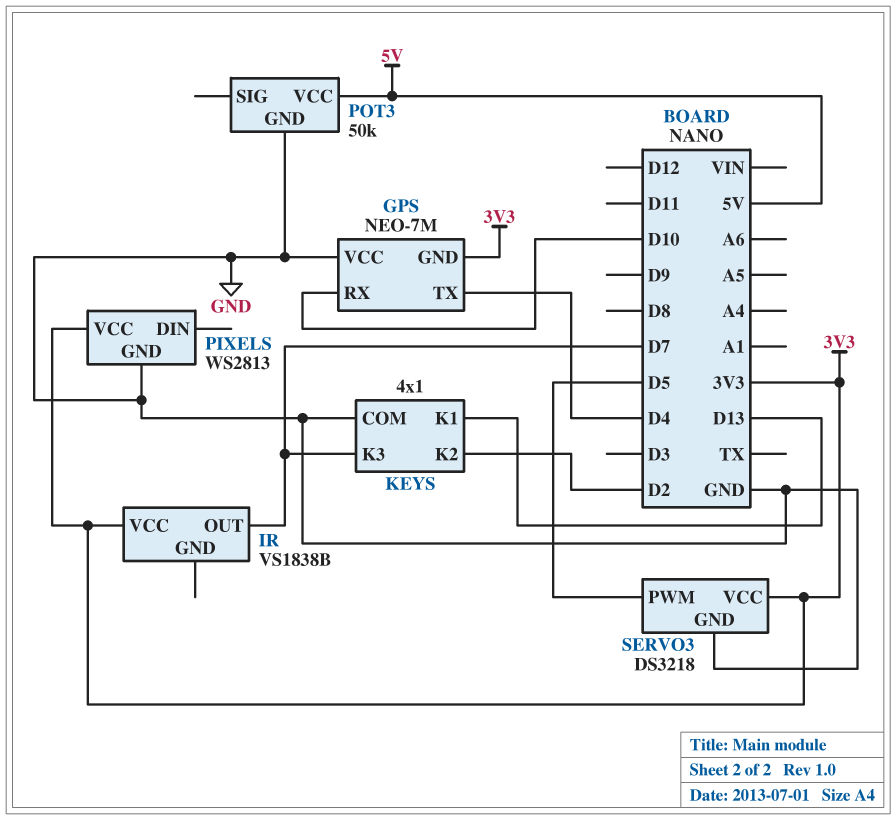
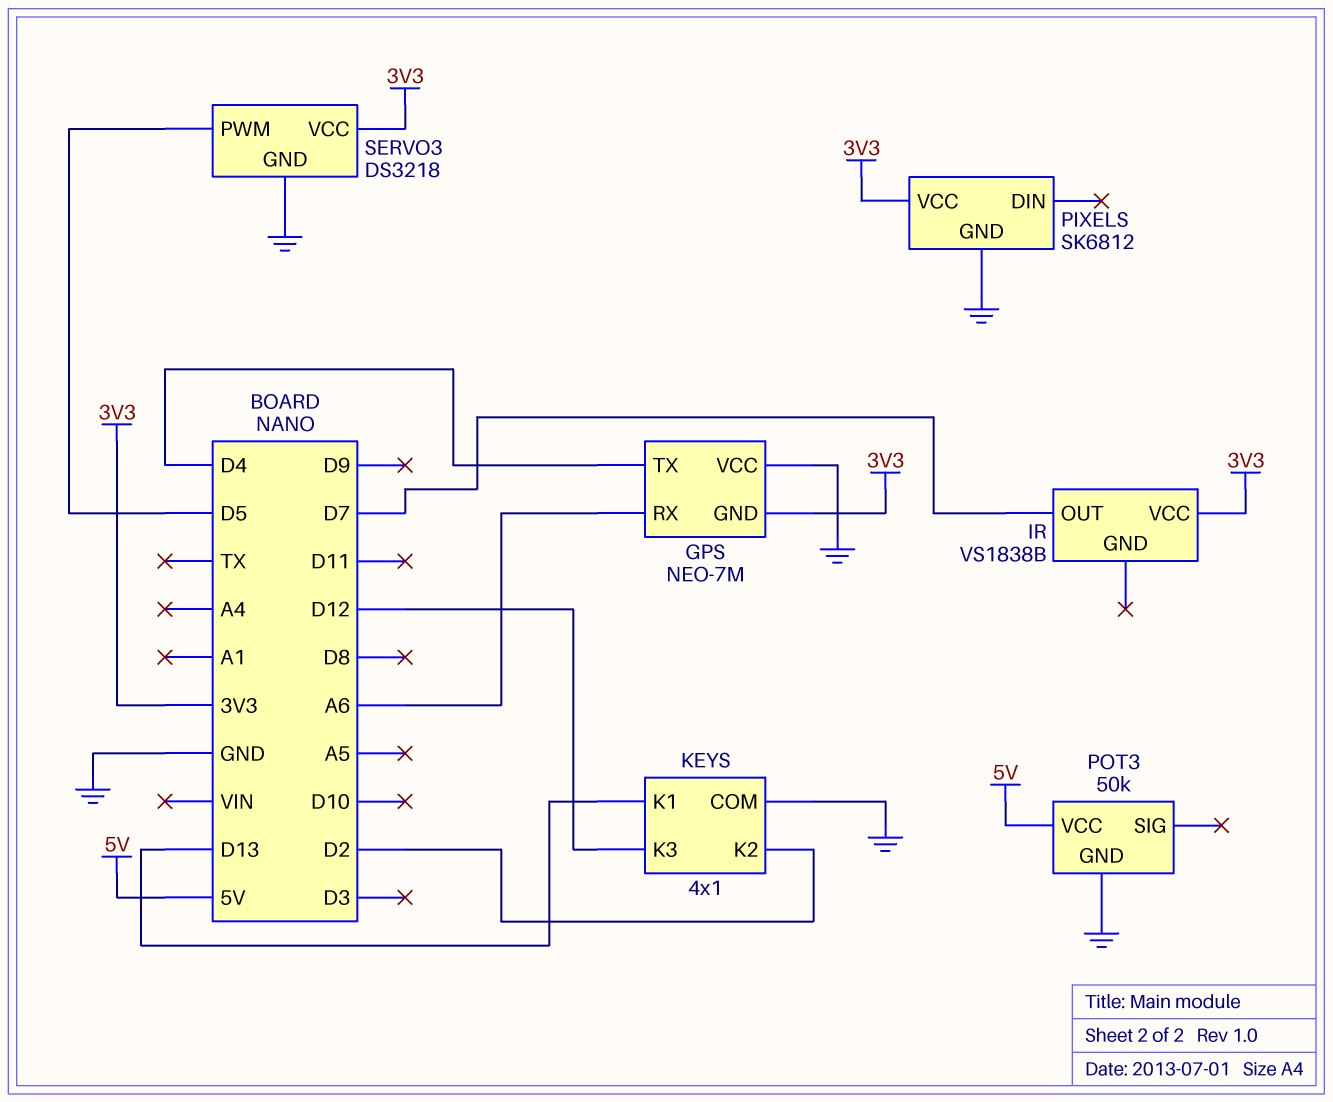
GPS pin RX: D10 -> A6
KEYS pin K3: D7 -> D12
PIXELS: WS2813 -> SK6812

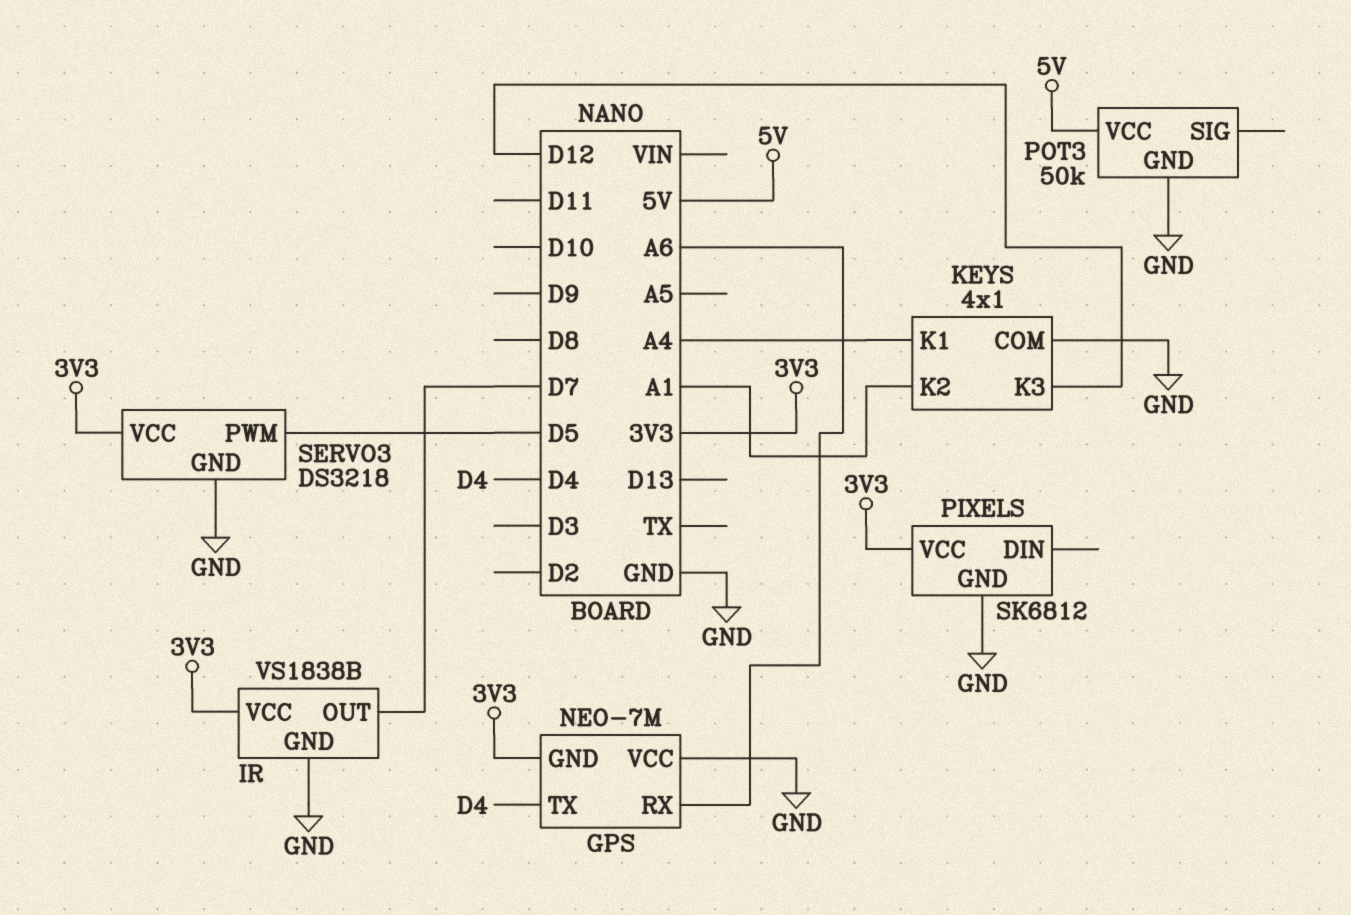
IR pin GND: none -> GND
KEYS pin K1: D13 -> A4
KEYS pin K2: D2 -> A1

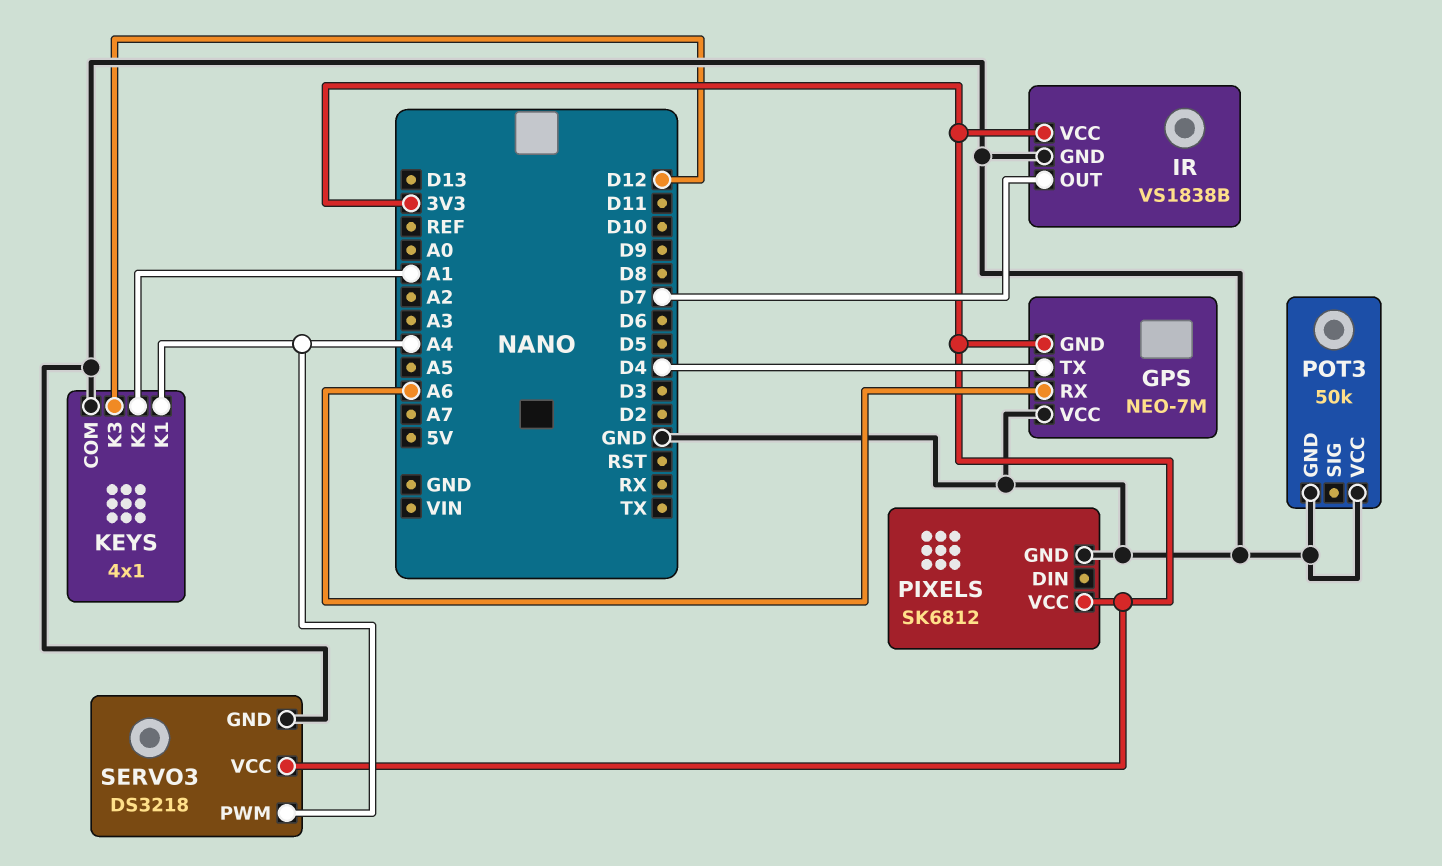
POT3 pin VCC: 5V -> GND
SERVO3 pin PWM: D5 -> A4

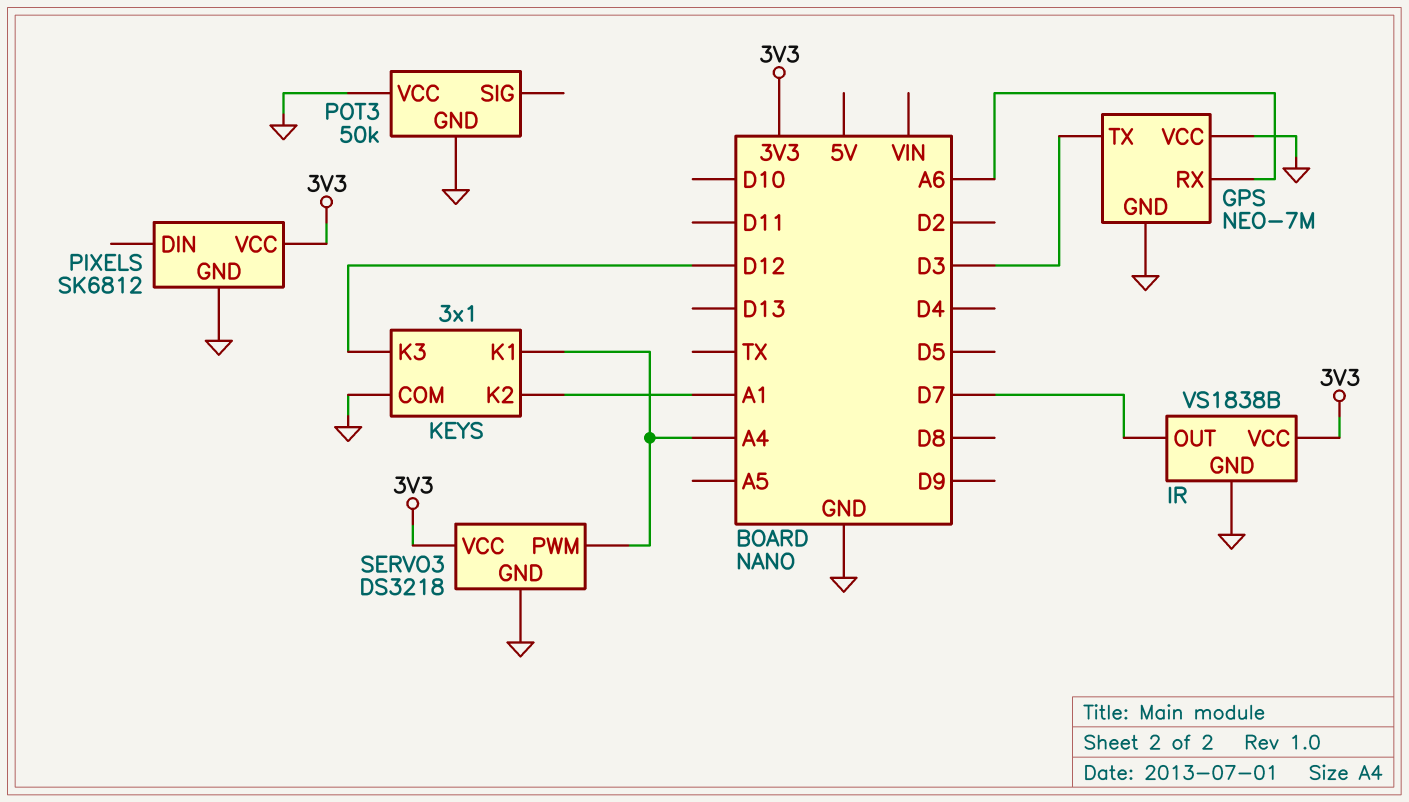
GPS pin GND: 3V3 -> GND
GPS pin TX: D4 -> D3
KEYS: 4x1 -> 3x1

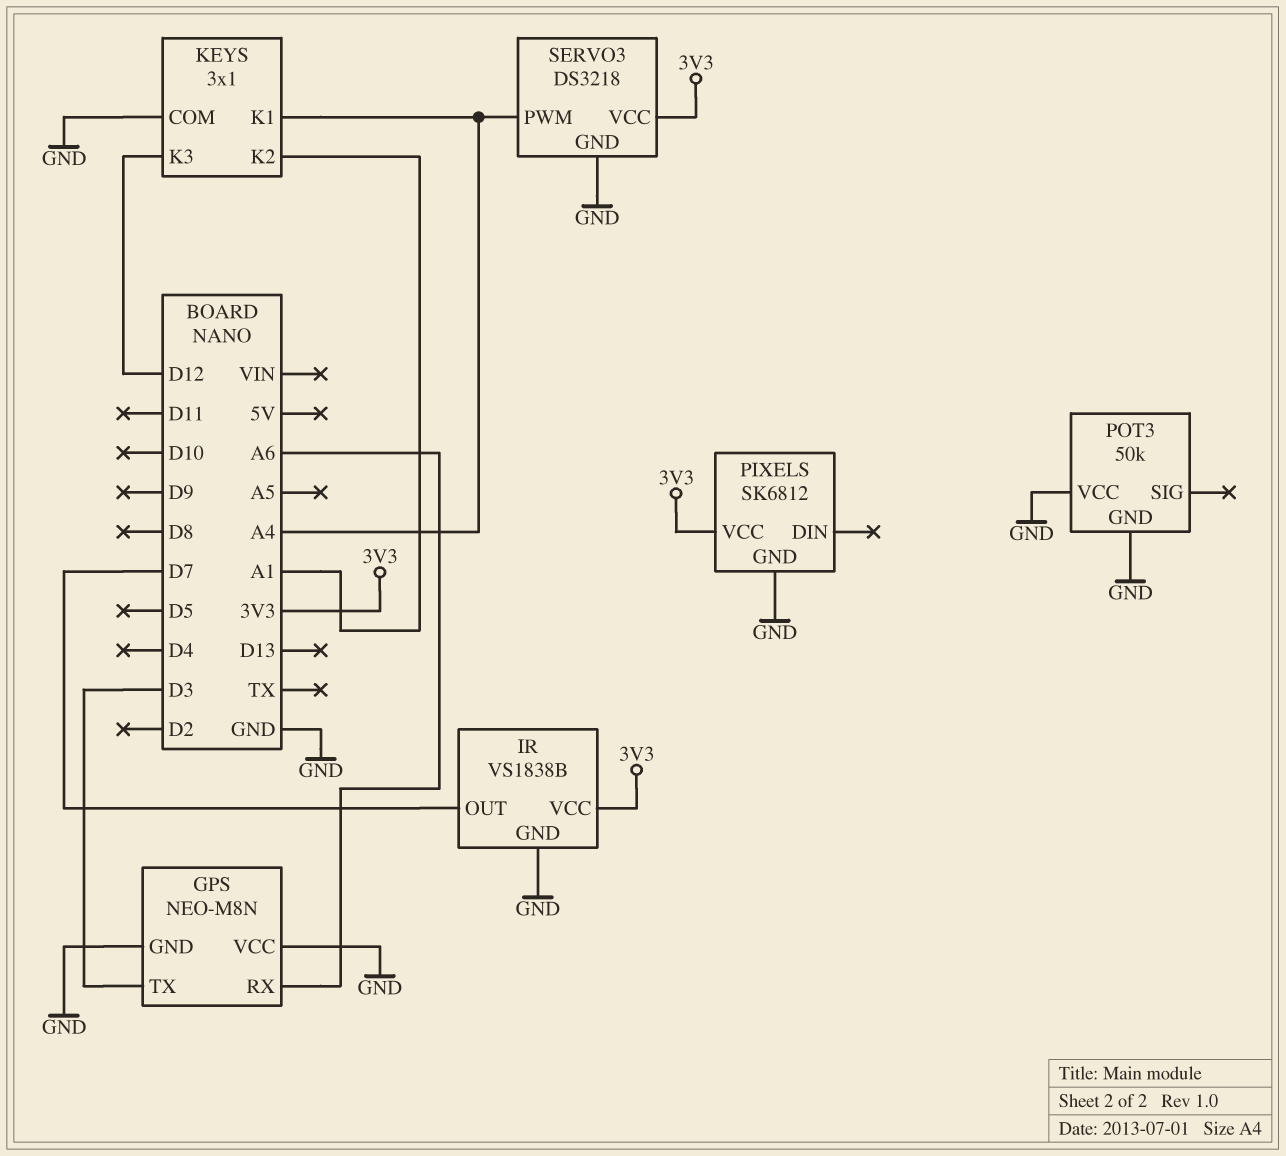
GPS: NEO-7M -> NEO-M8N

